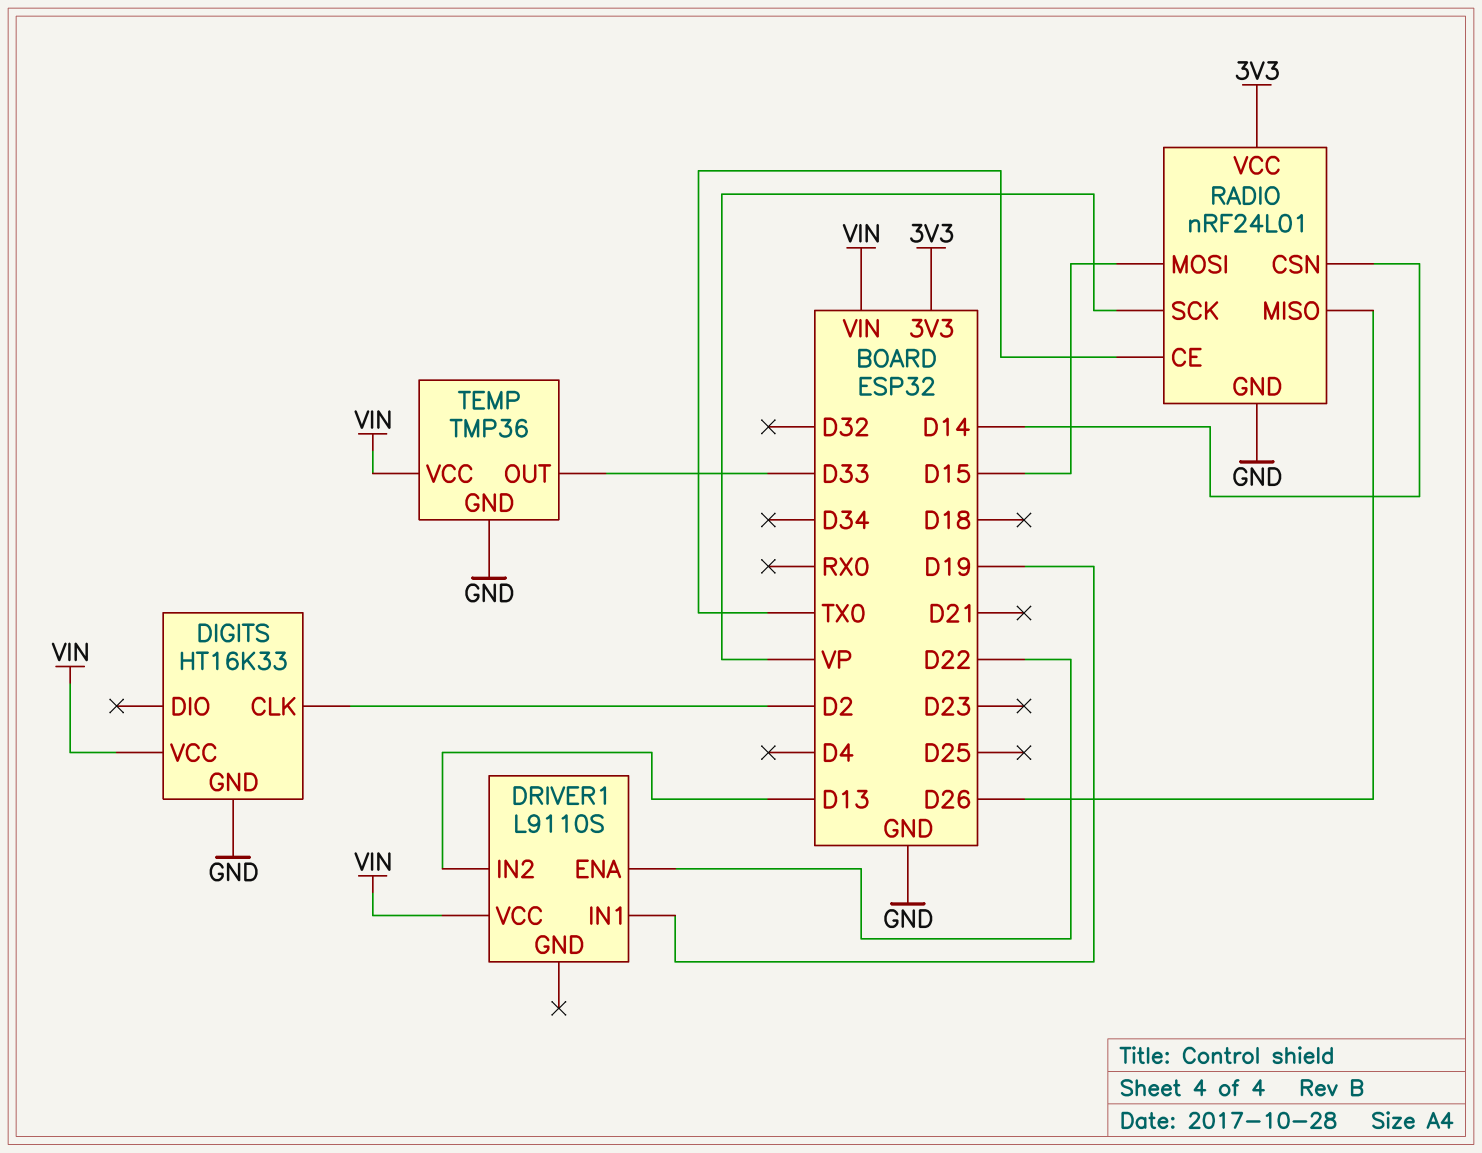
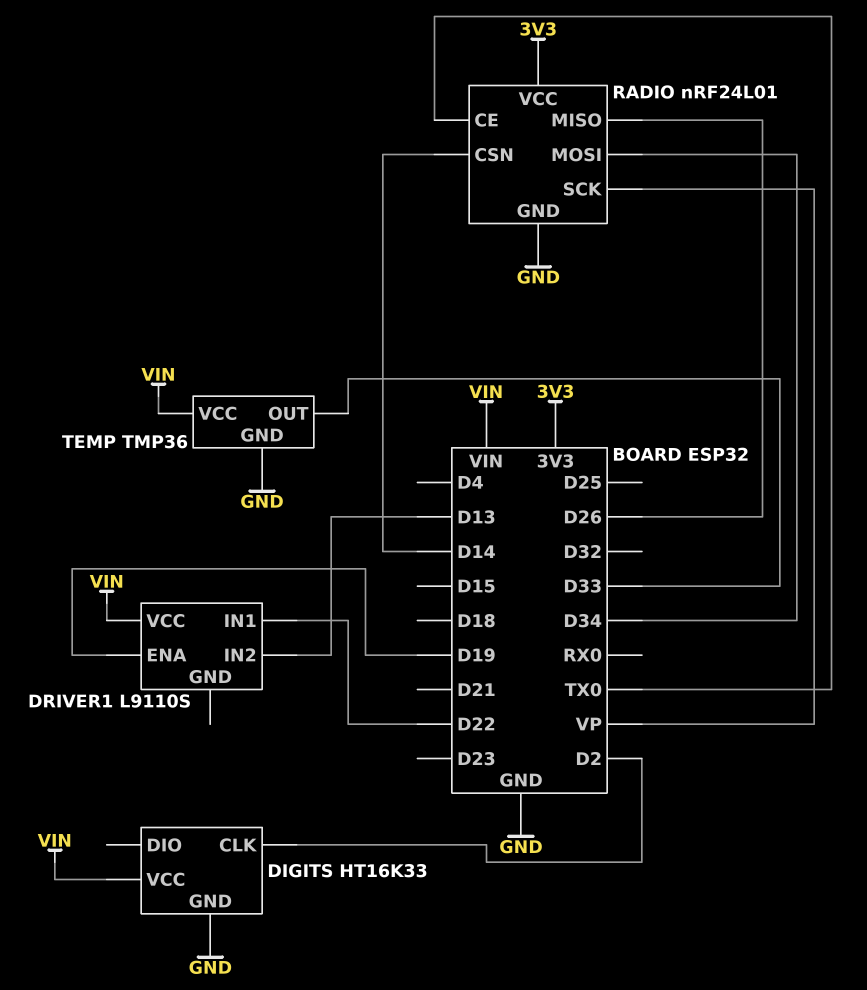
DRIVER1 pin ENA: D22 -> D19
DRIVER1 pin IN1: D19 -> D22
RADIO pin MOSI: D15 -> D34

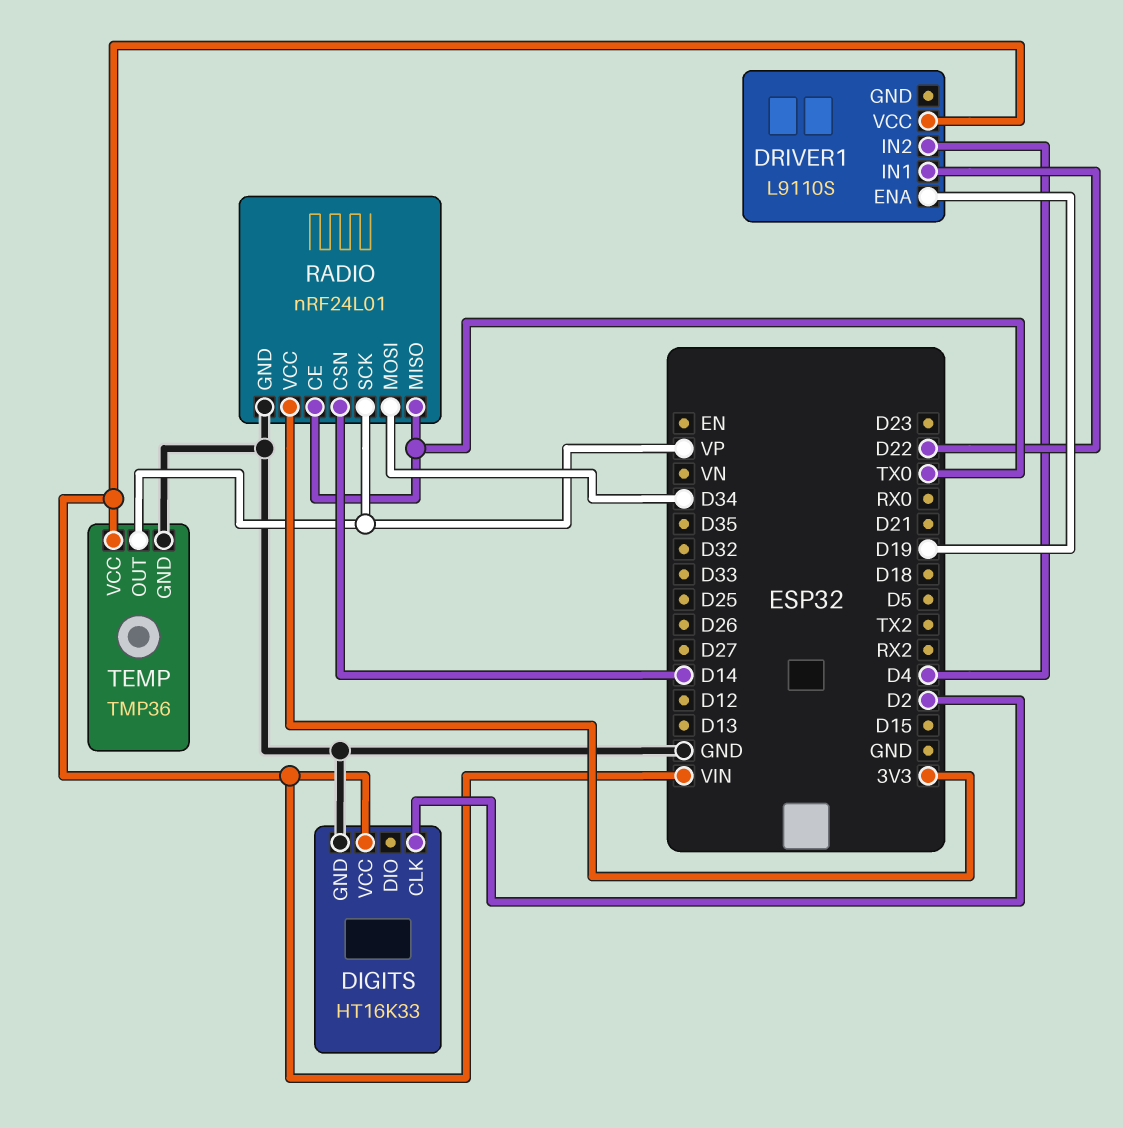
DRIVER1 pin IN2: D13 -> D4
RADIO pin MISO: D26 -> TX0
TEMP pin OUT: D33 -> VP

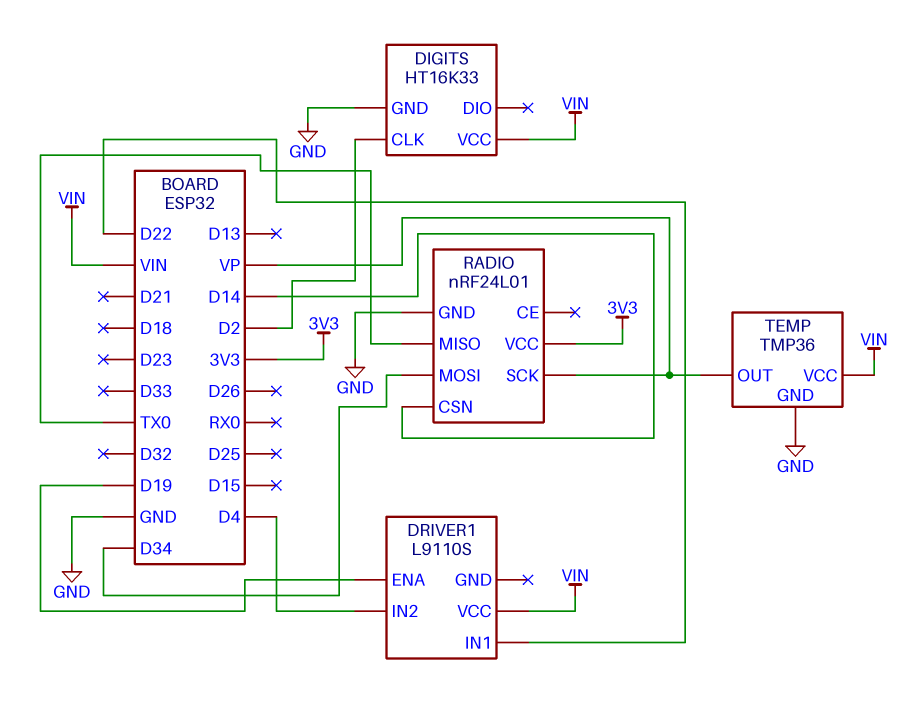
RADIO pin CE: TX0 -> none

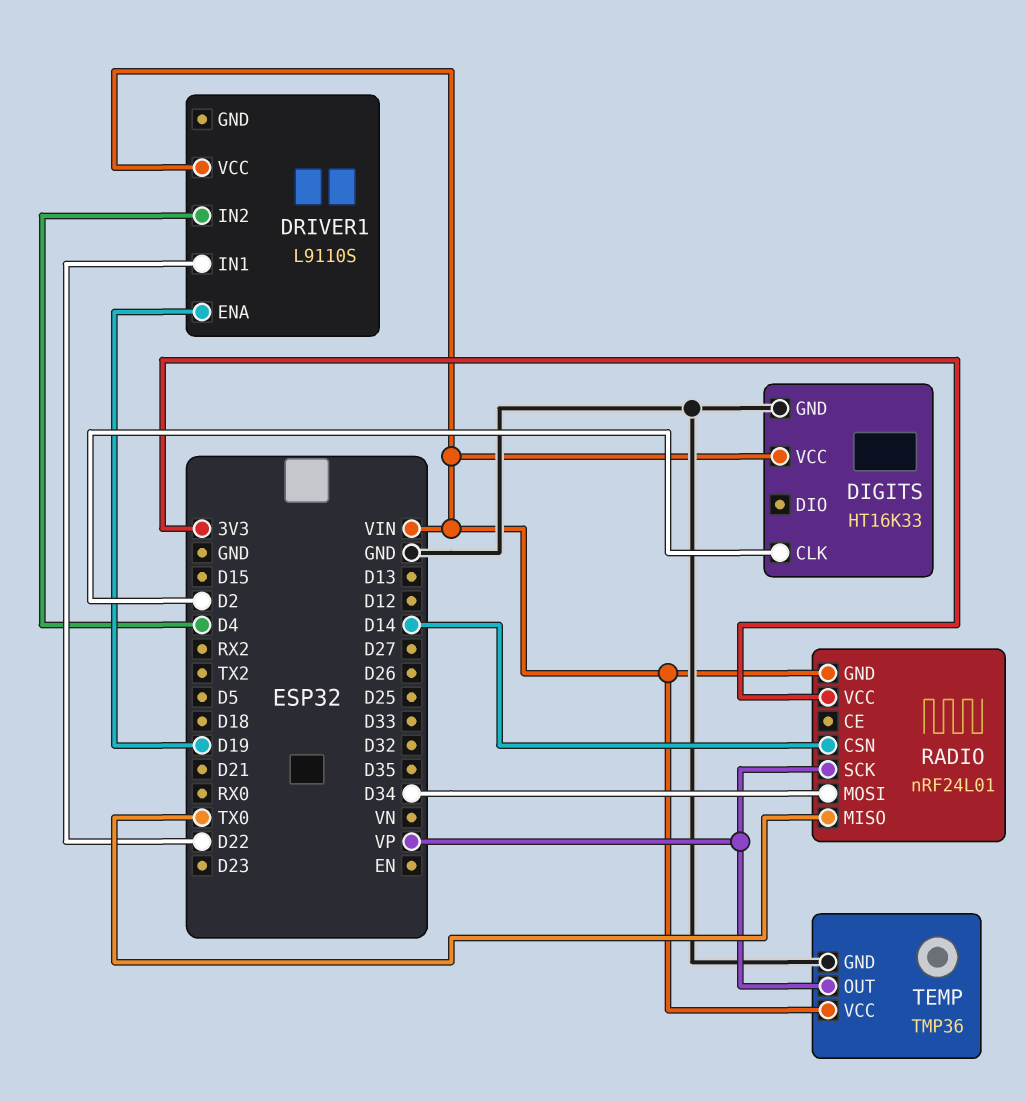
RADIO pin GND: GND -> VIN

